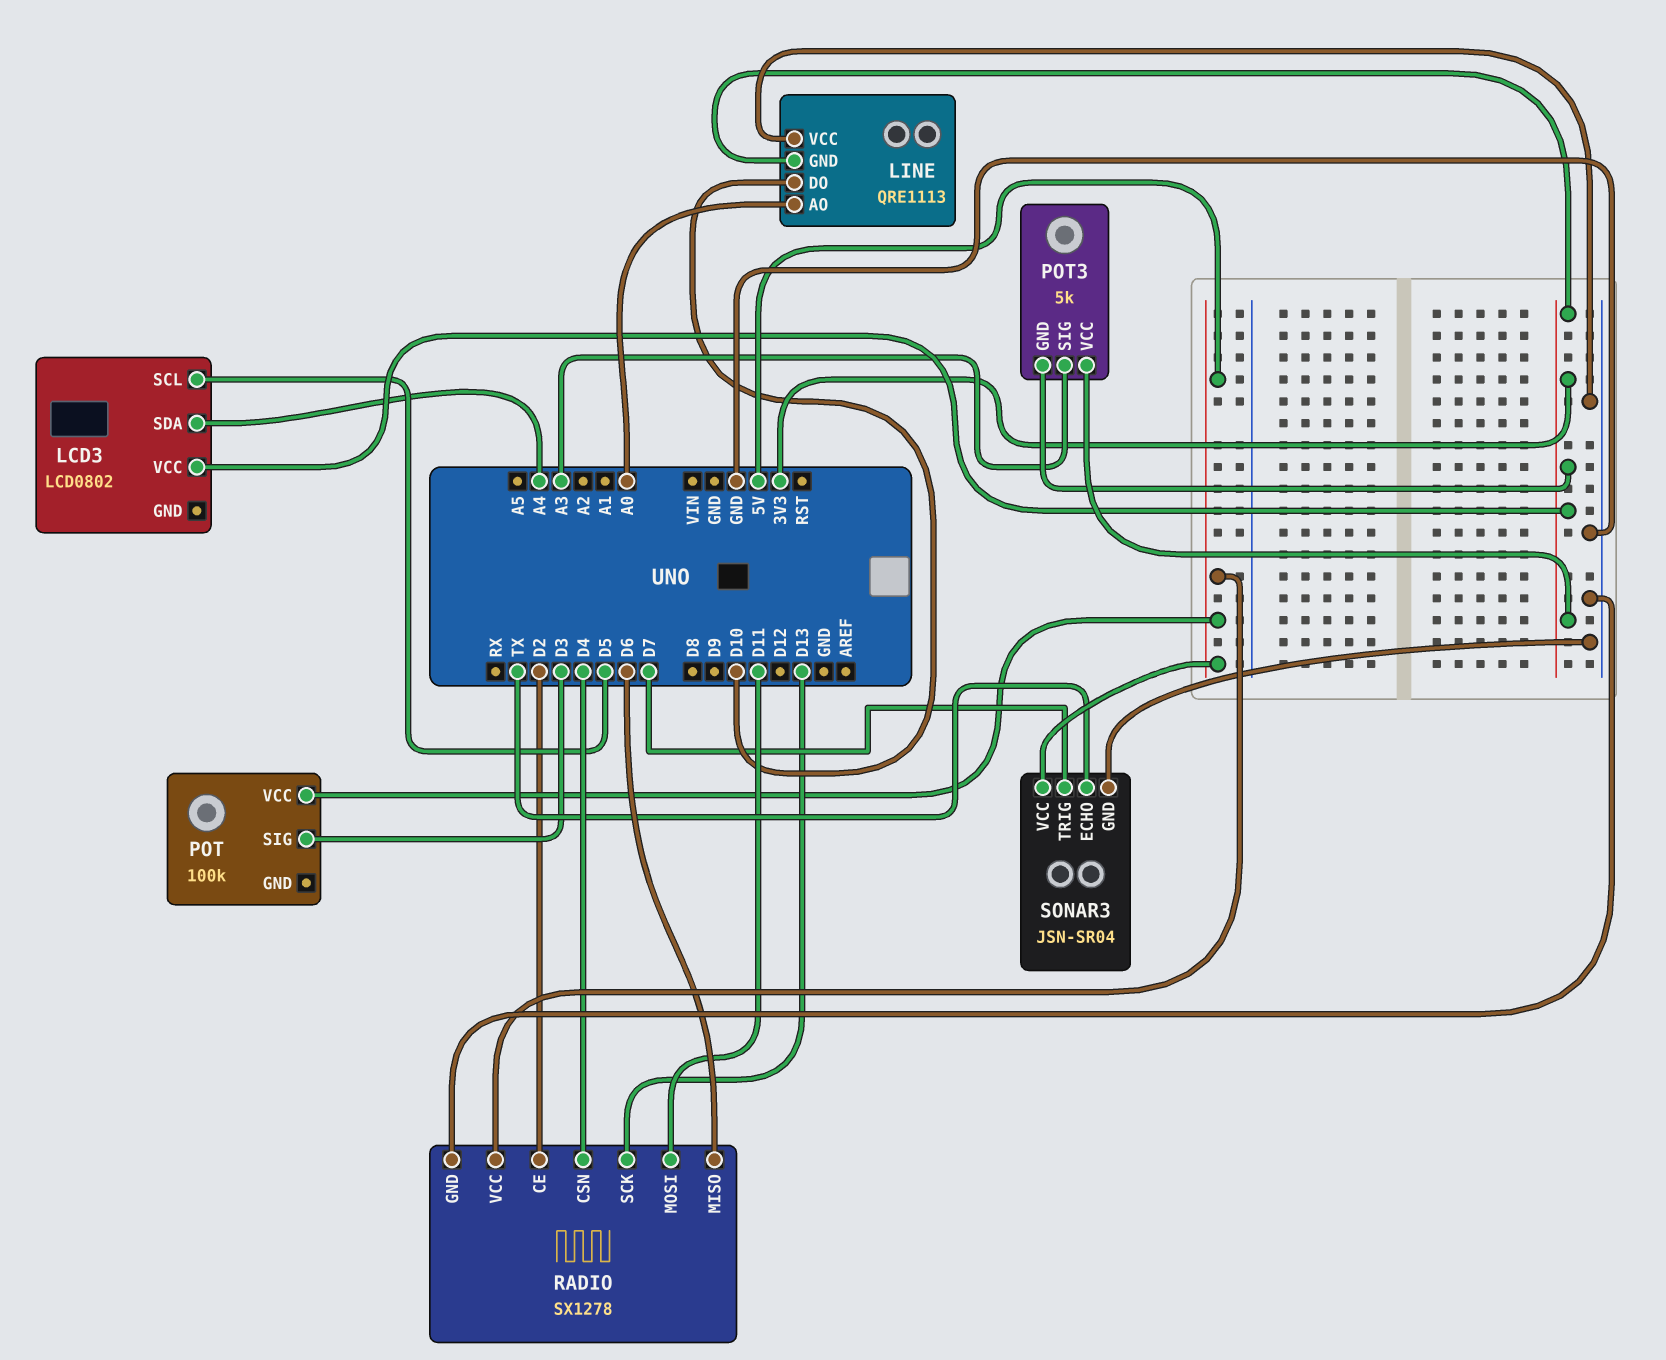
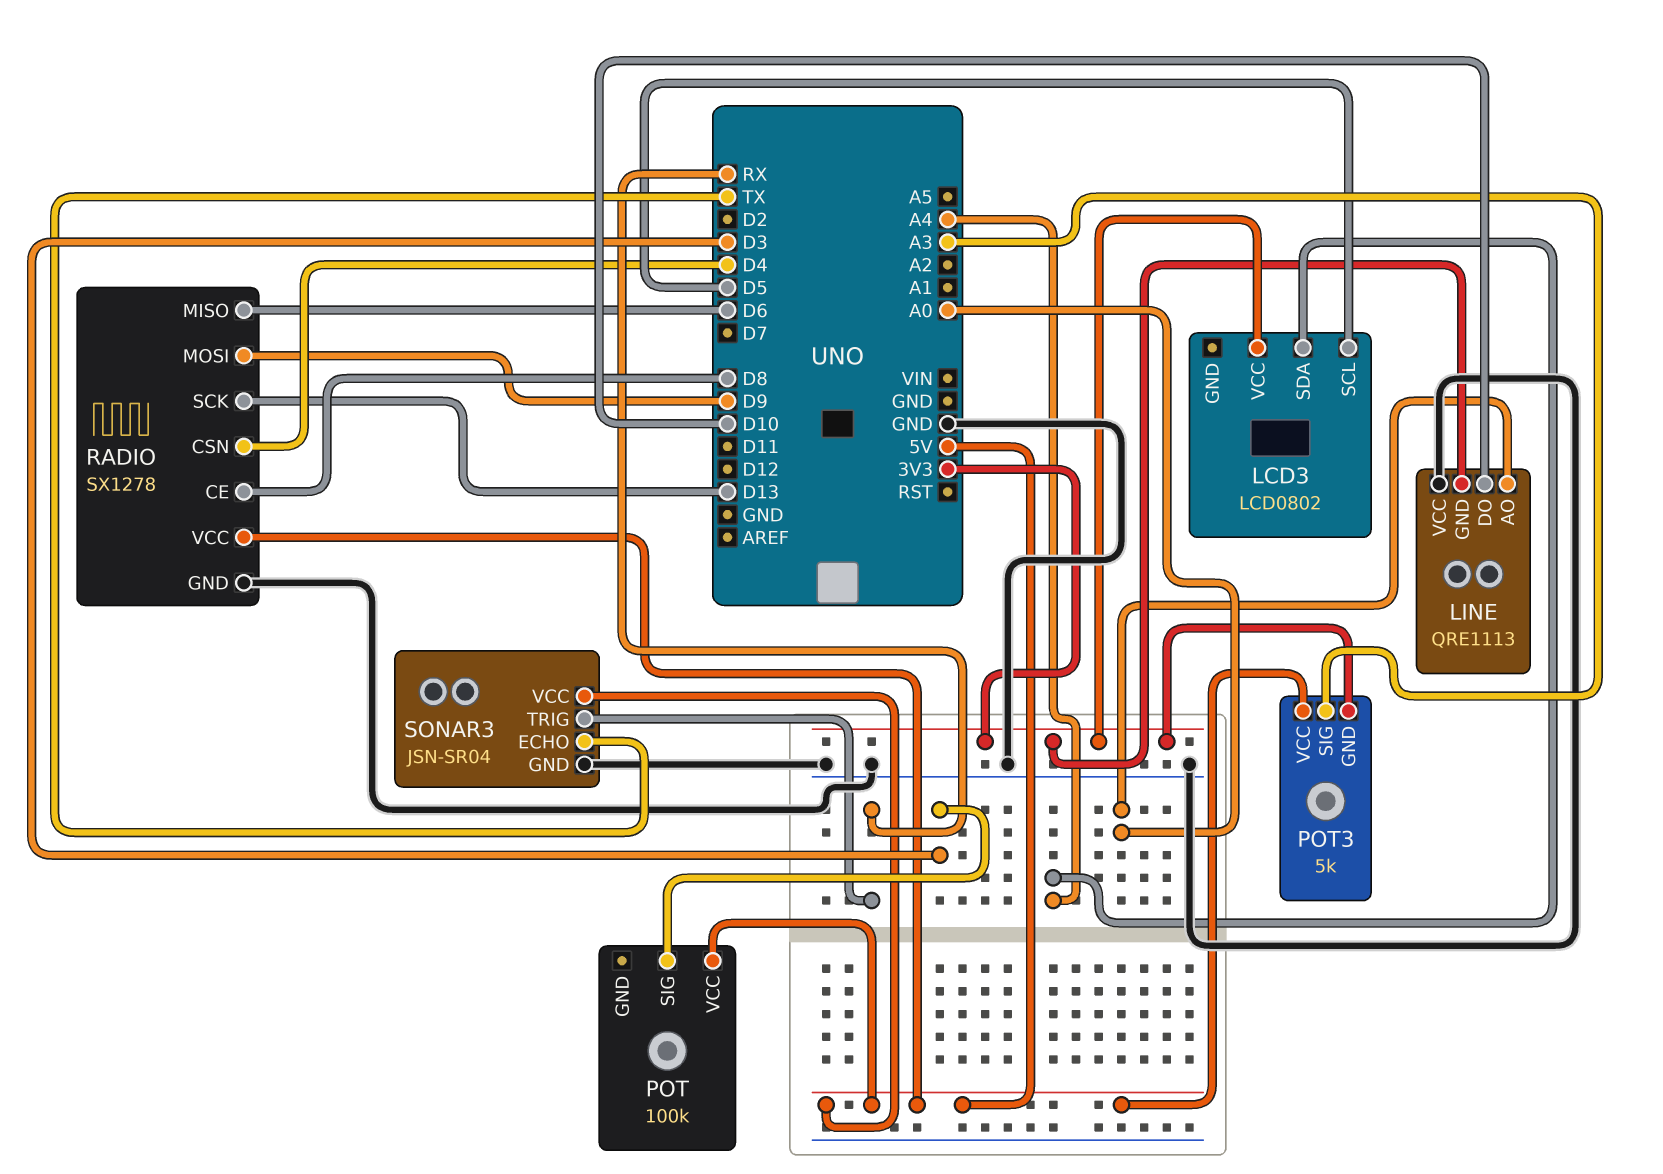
POT3 pin VCC: 3V3 -> 5V
RADIO pin CE: D2 -> D8
RADIO pin MOSI: D11 -> D9
SONAR3 pin TRIG: D7 -> RX

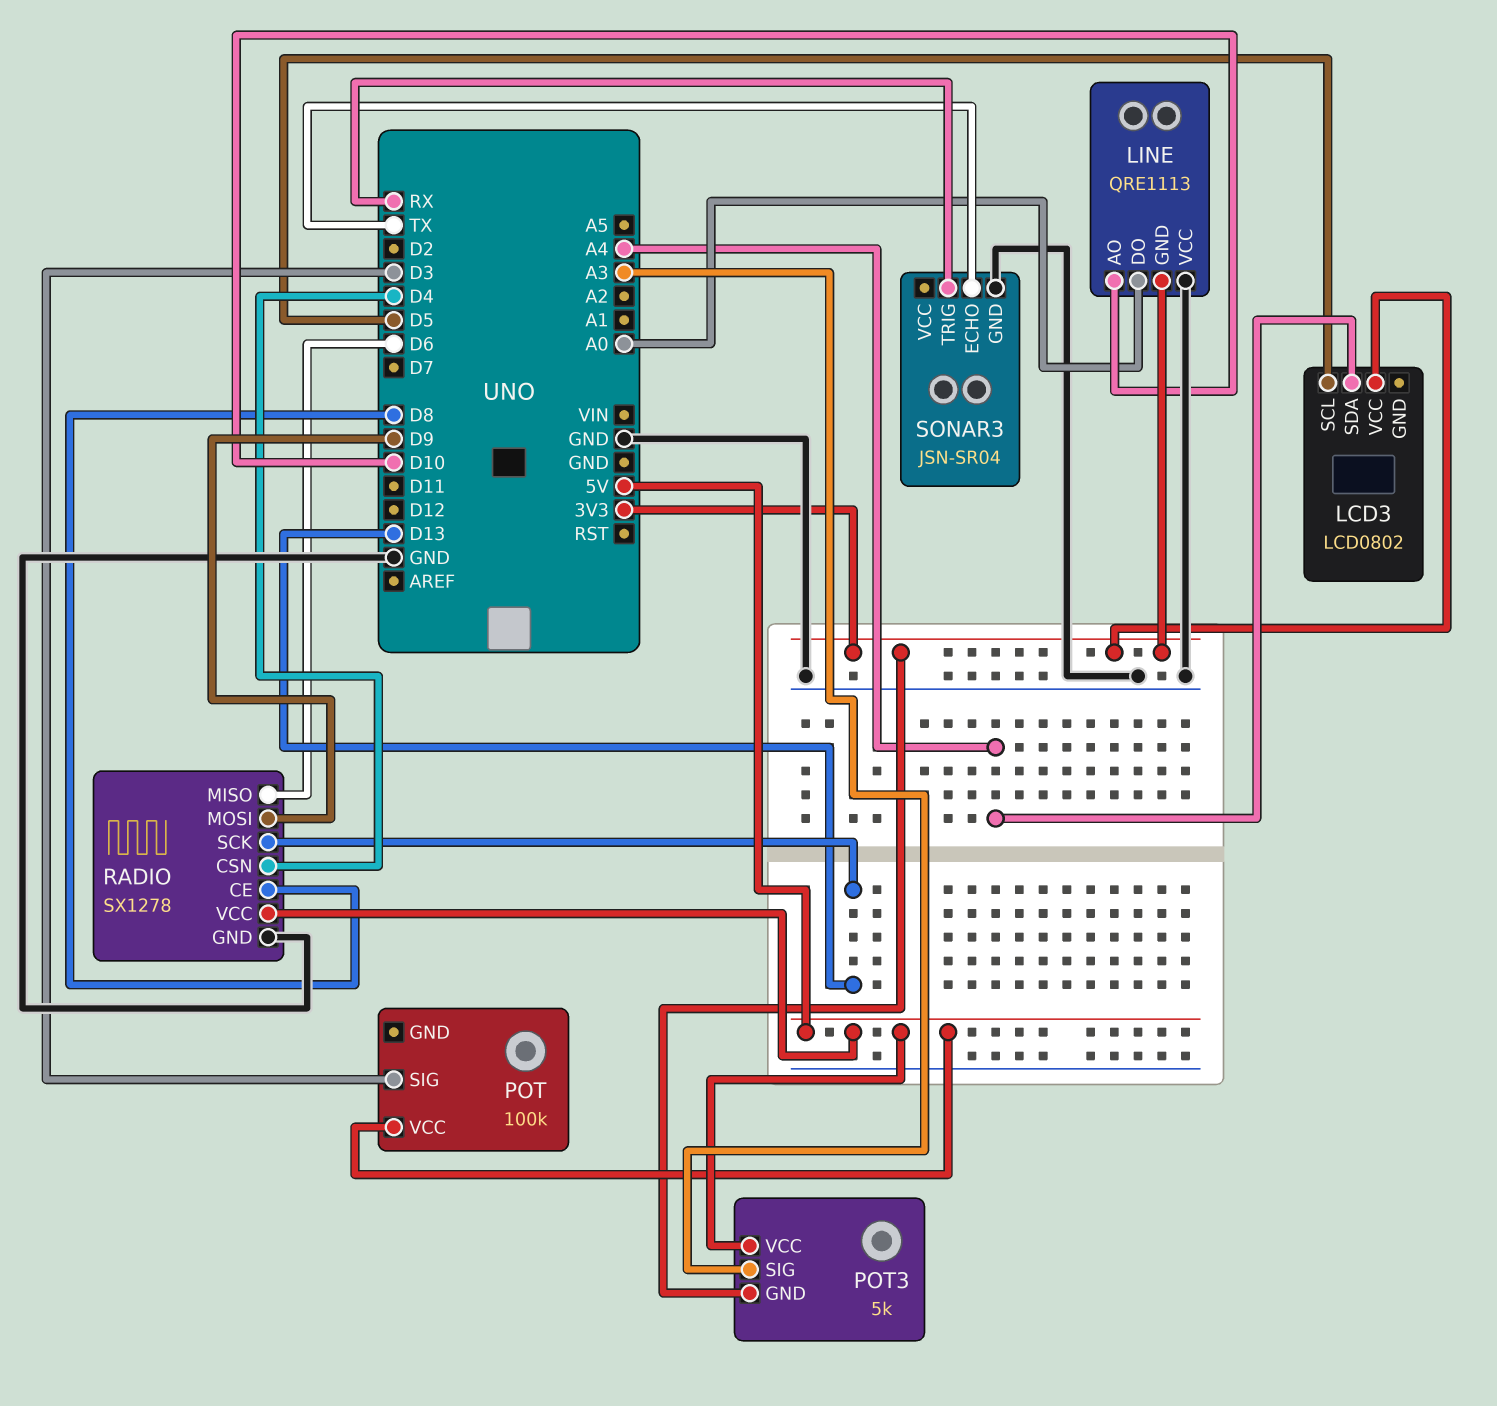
LINE pin AO: A0 -> D10
LINE pin DO: D10 -> A0
SONAR3 pin VCC: 5V -> none

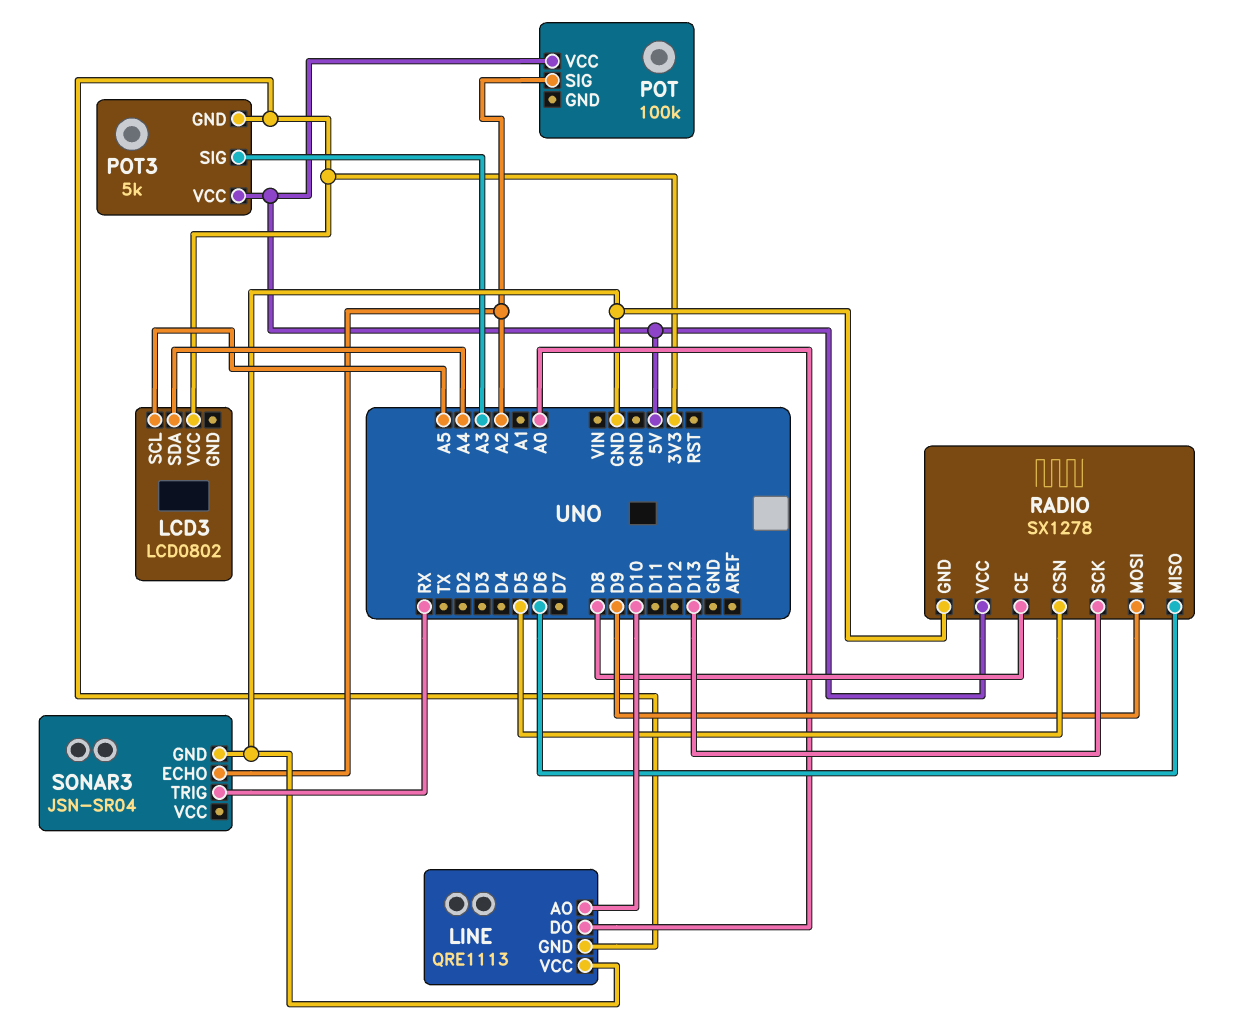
LCD3 pin SCL: D5 -> A5
POT pin SIG: D3 -> A2
RADIO pin CSN: D4 -> D5
SONAR3 pin ECHO: TX -> A2

